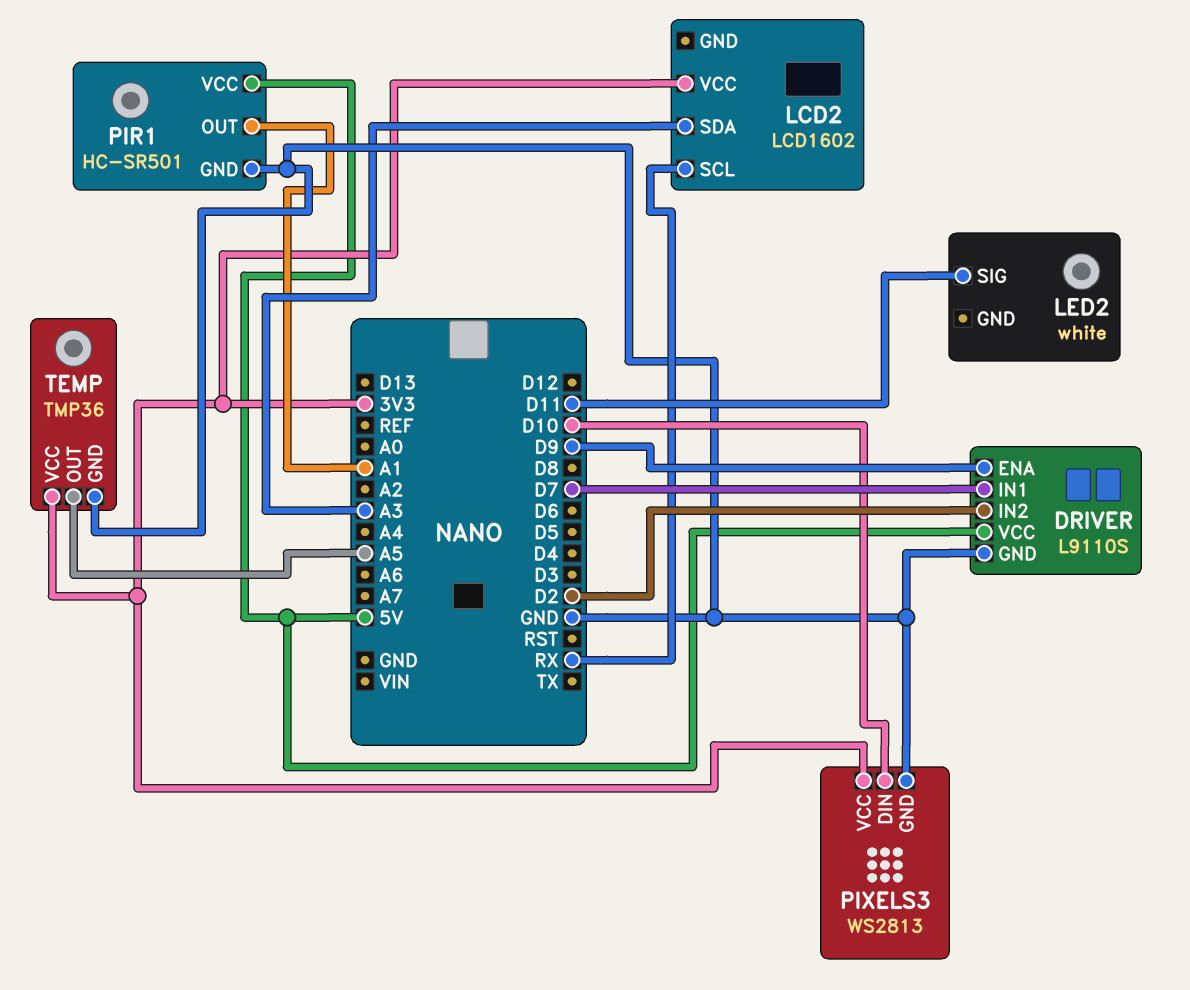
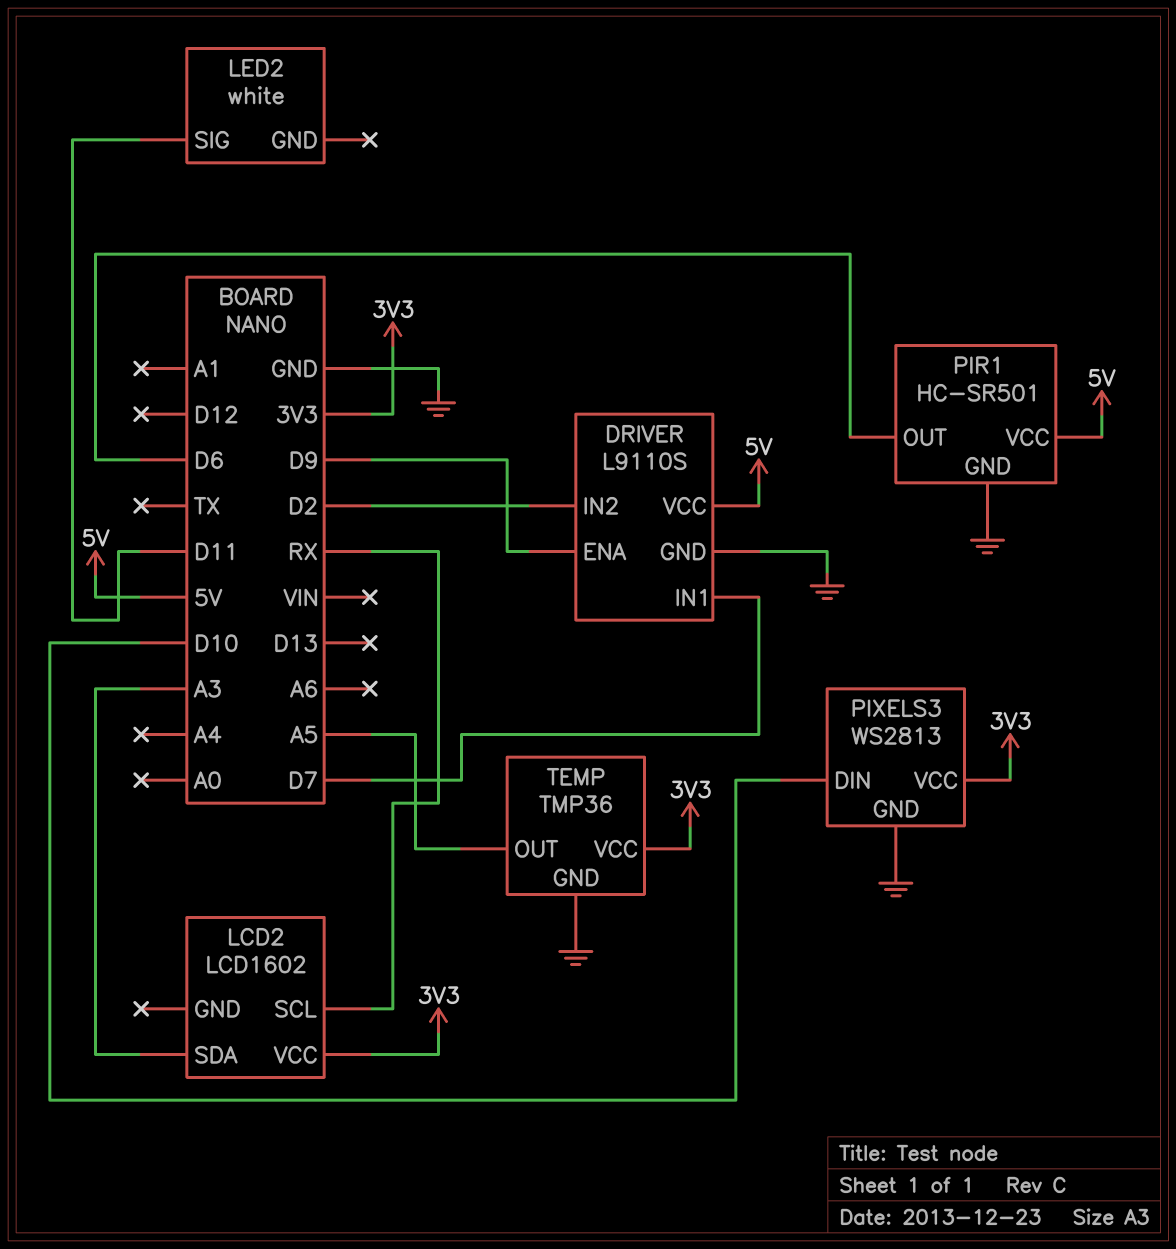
PIR1 pin OUT: A1 -> D6

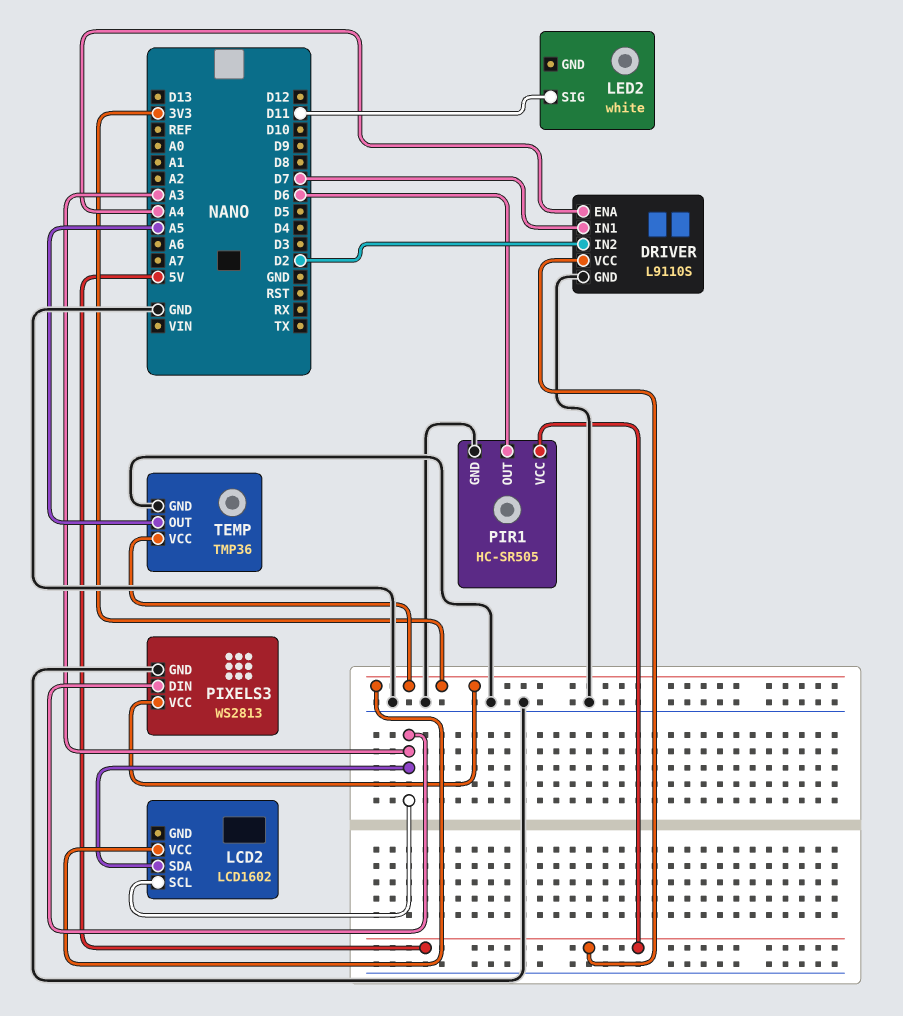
DRIVER pin ENA: D9 -> A4
LCD2 pin SCL: RX -> A3
PIR1: HC-SR501 -> HC-SR505
PIXELS3 pin DIN: D10 -> A3

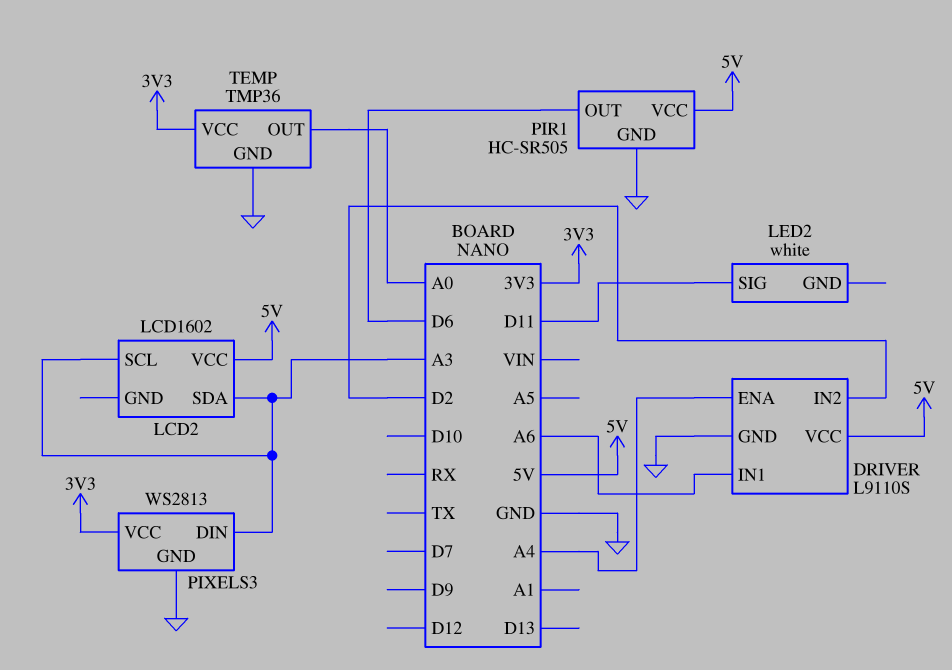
DRIVER pin IN1: D7 -> A6
LCD2 pin VCC: 3V3 -> 5V
TEMP pin OUT: A5 -> A0

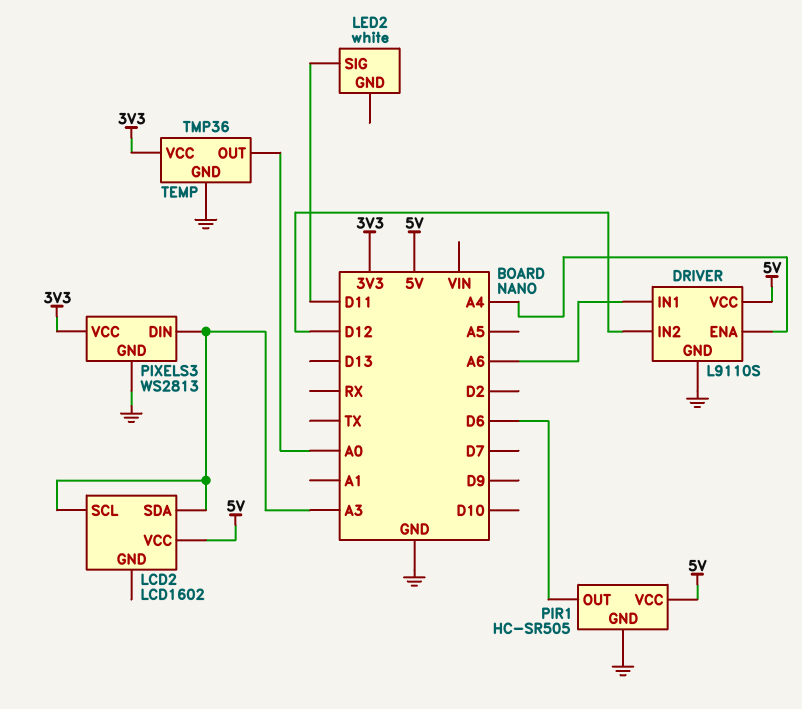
DRIVER pin IN2: D2 -> D12

